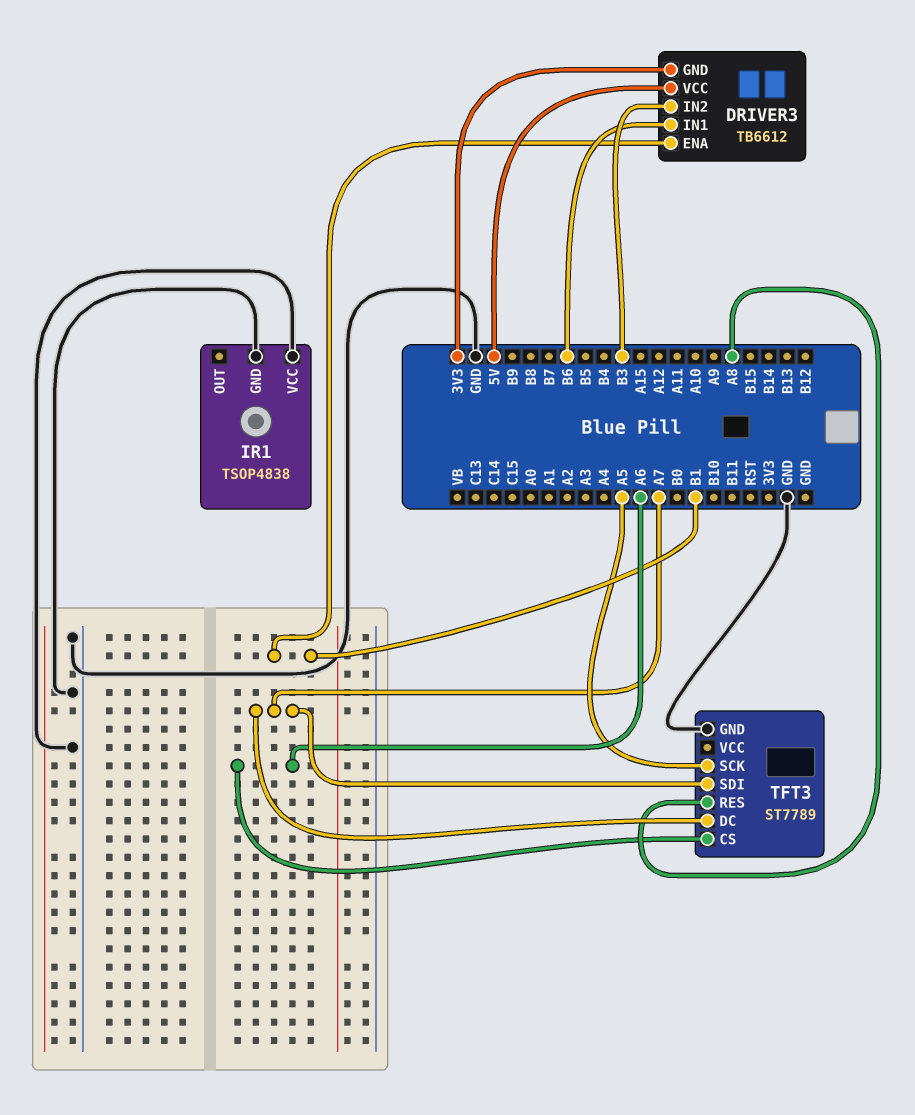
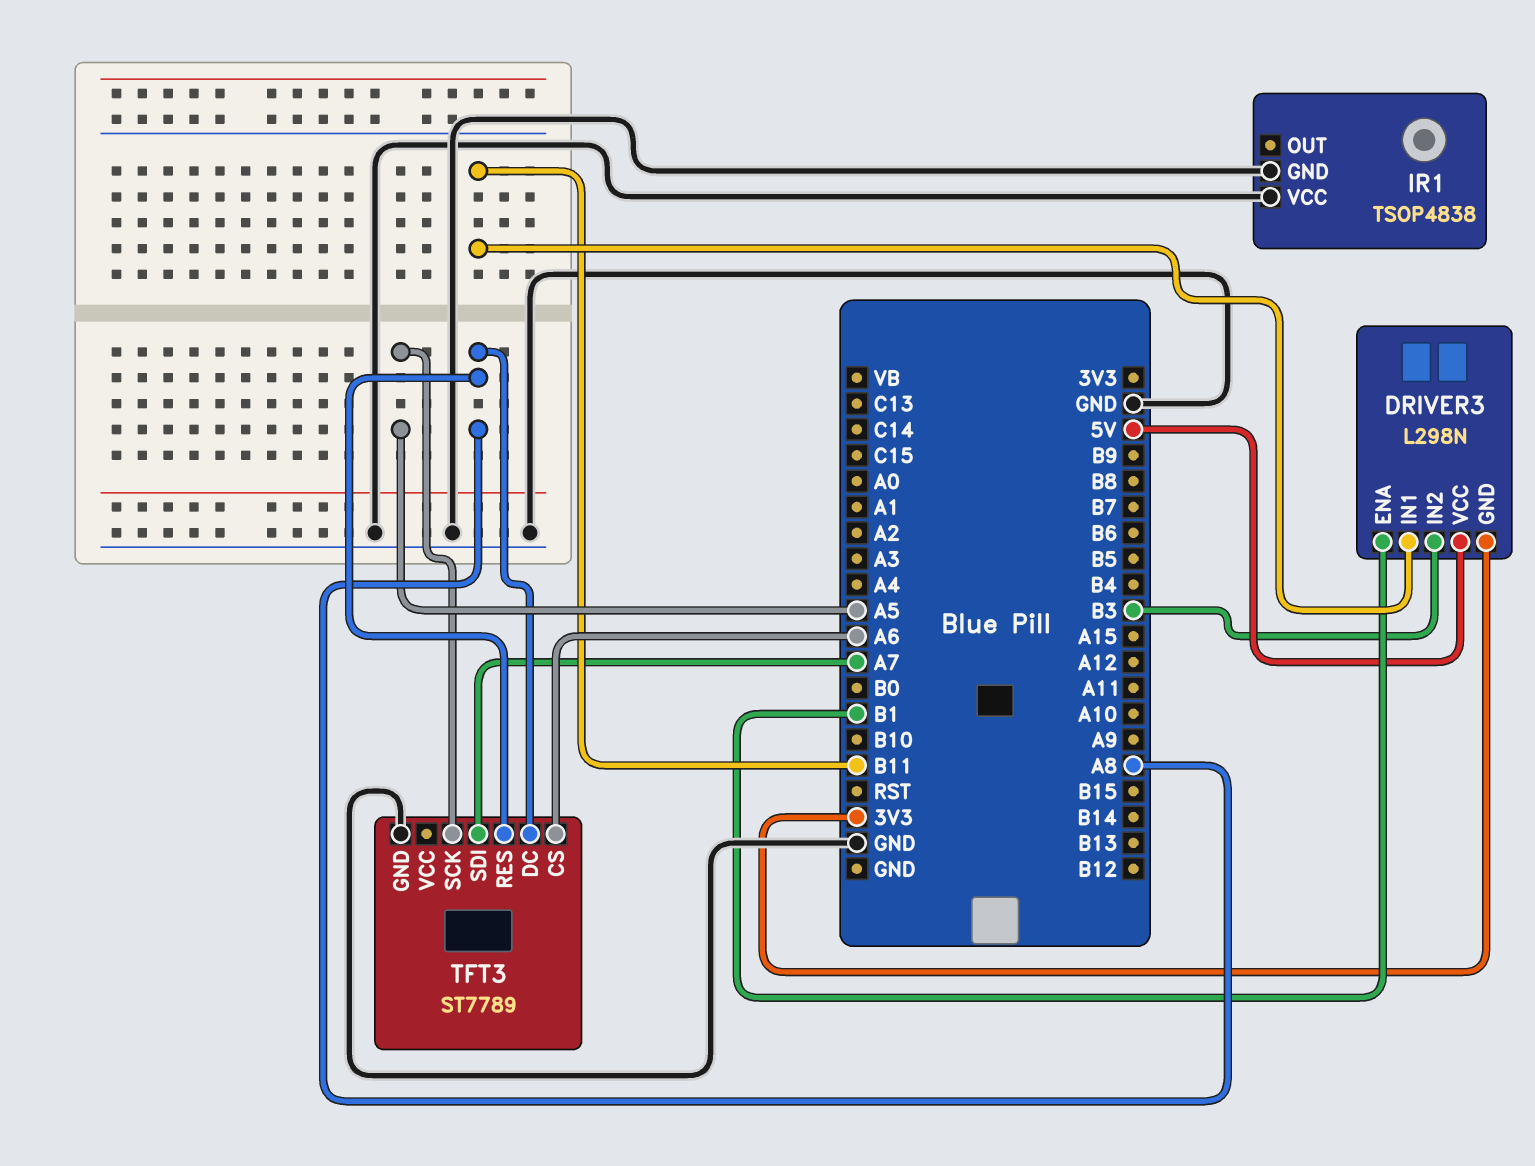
DRIVER3: TB6612 -> L298N
DRIVER3 pin IN1: B6 -> B11
TFT3 pin DC: A7 -> A8

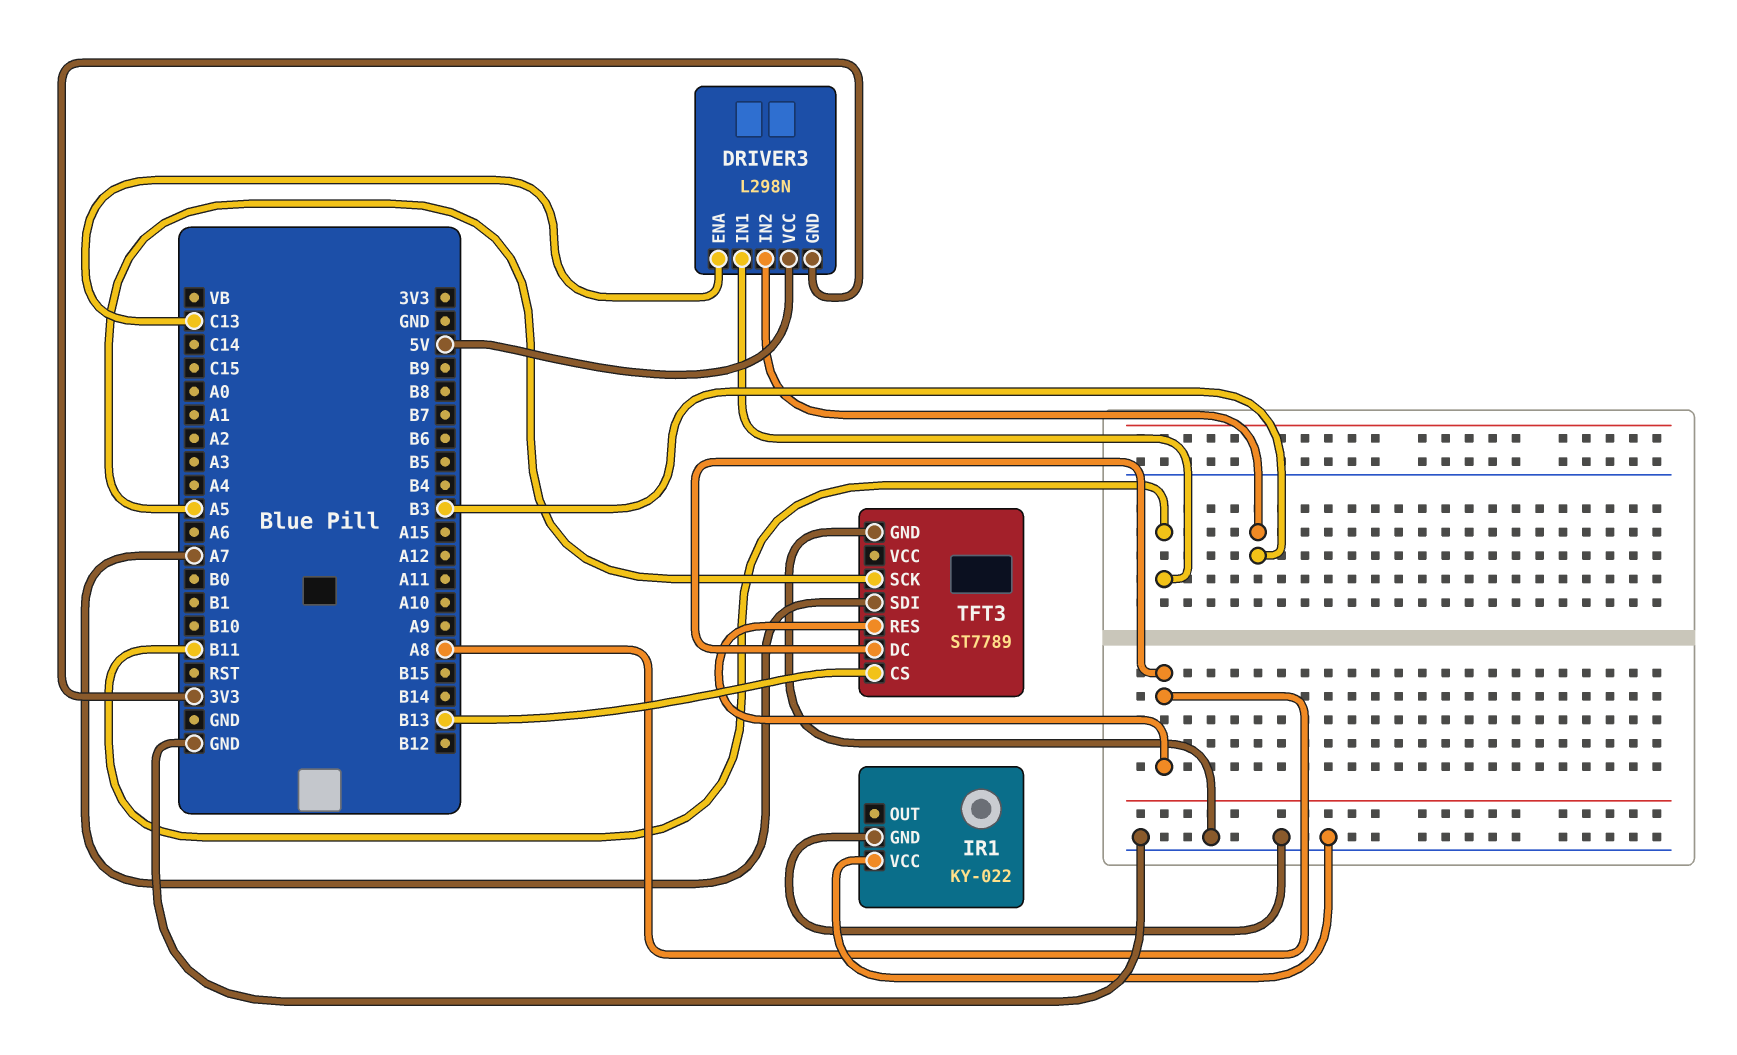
DRIVER3 pin ENA: B1 -> C13
IR1: TSOP4838 -> KY-022
TFT3 pin CS: A6 -> B13

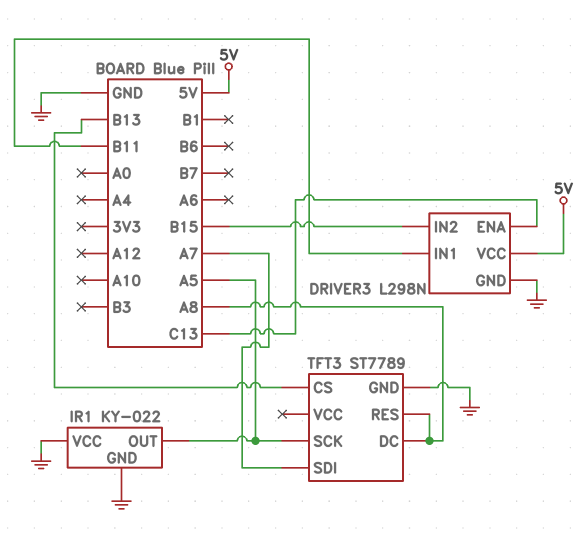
DRIVER3 pin GND: 3V3 -> GND
DRIVER3 pin IN2: B3 -> B15
IR1 pin OUT: none -> A5

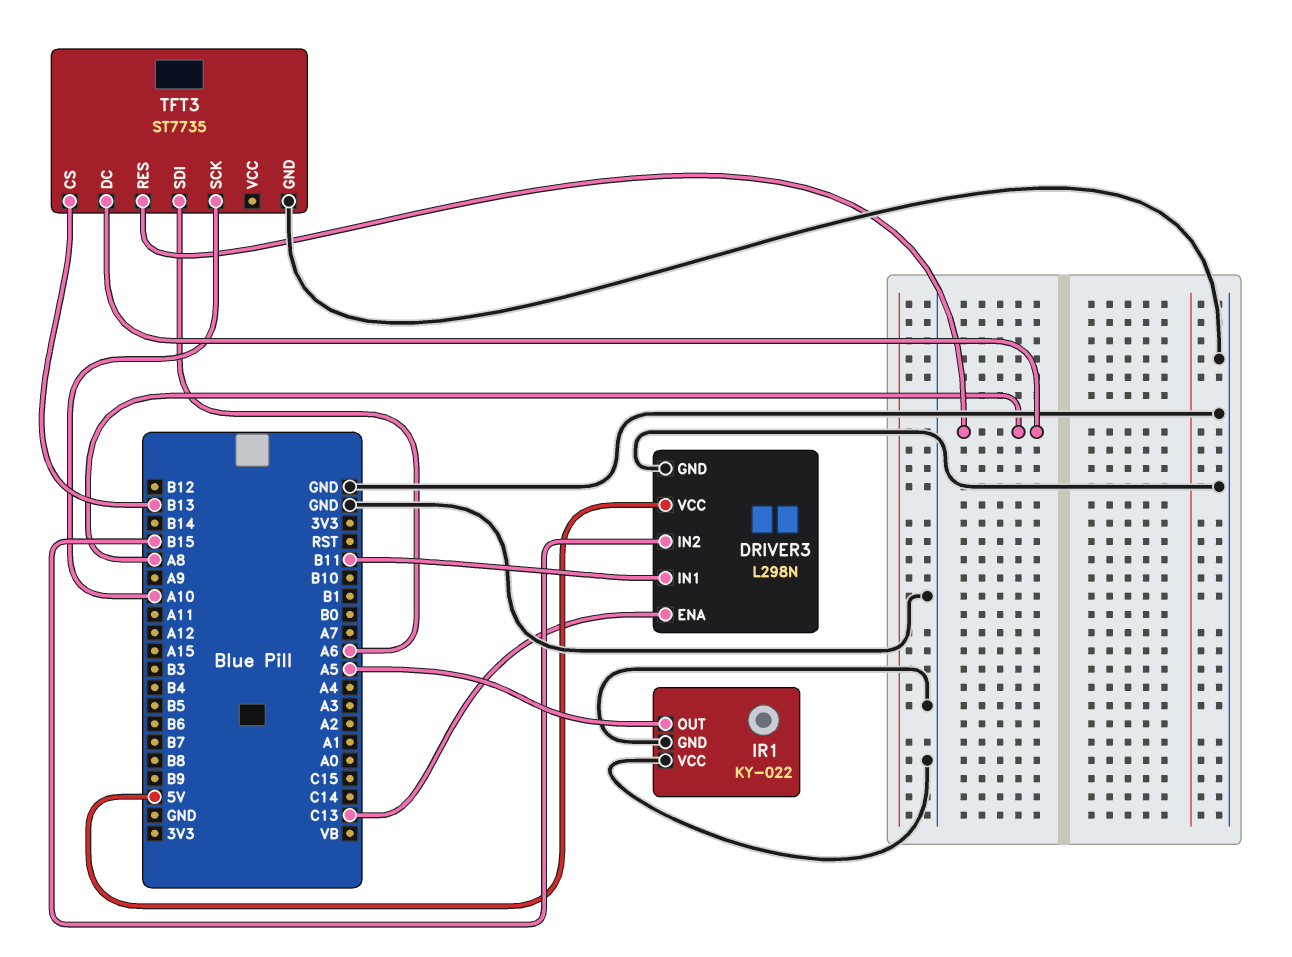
TFT3: ST7789 -> ST7735
TFT3 pin SCK: A5 -> A10
TFT3 pin SDI: A7 -> A6

